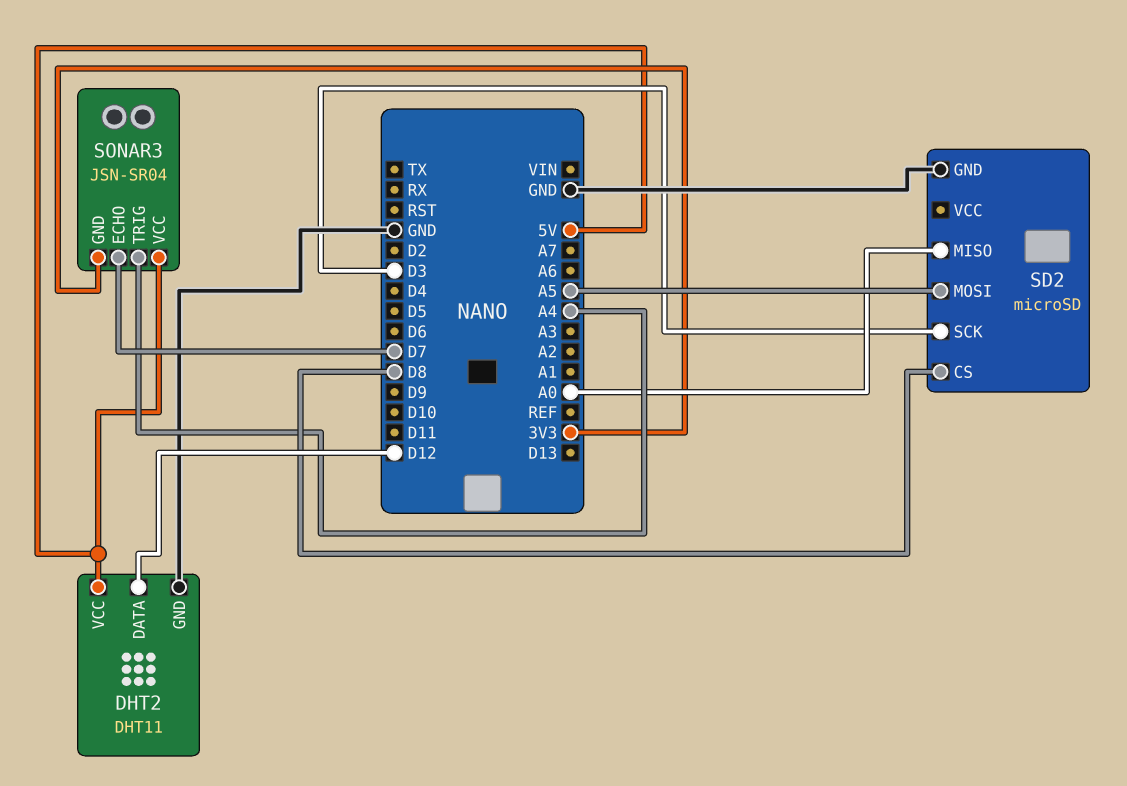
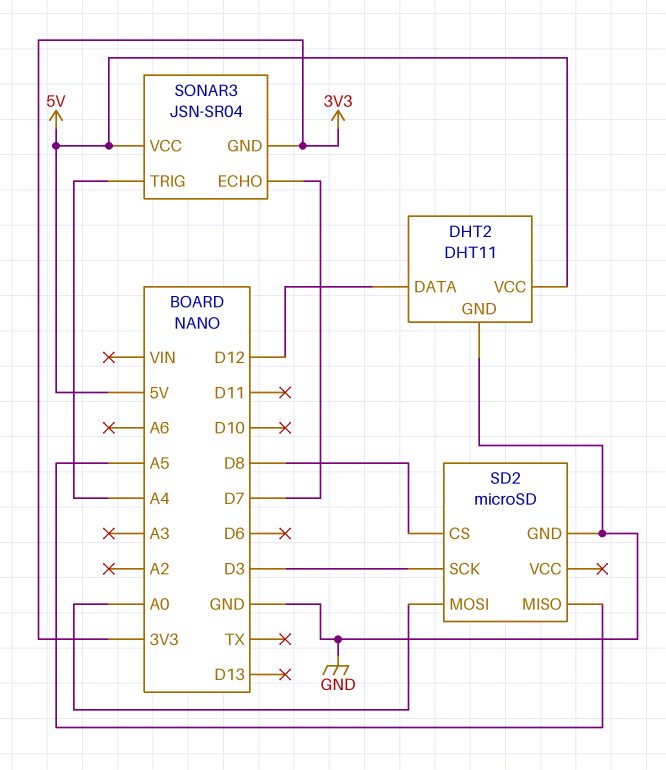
SD2 pin MISO: A0 -> A5
SD2 pin MOSI: A5 -> A0

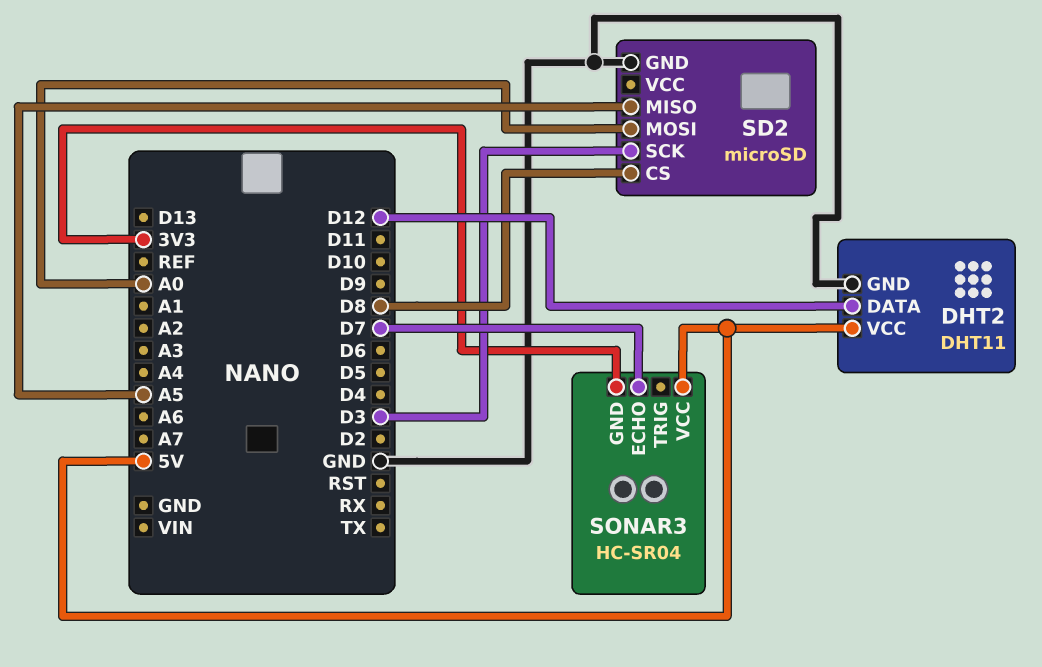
SONAR3: JSN-SR04 -> HC-SR04
SONAR3 pin TRIG: A4 -> none

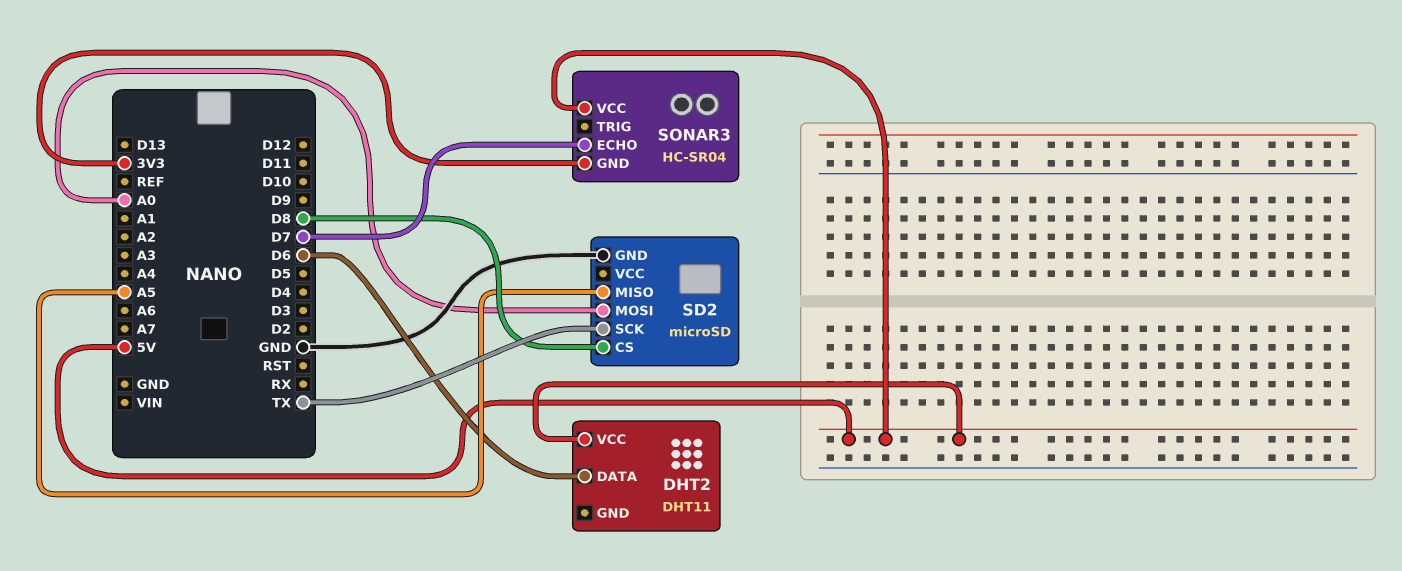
DHT2 pin DATA: D12 -> D6
DHT2 pin GND: GND -> none
SD2 pin SCK: D3 -> TX

